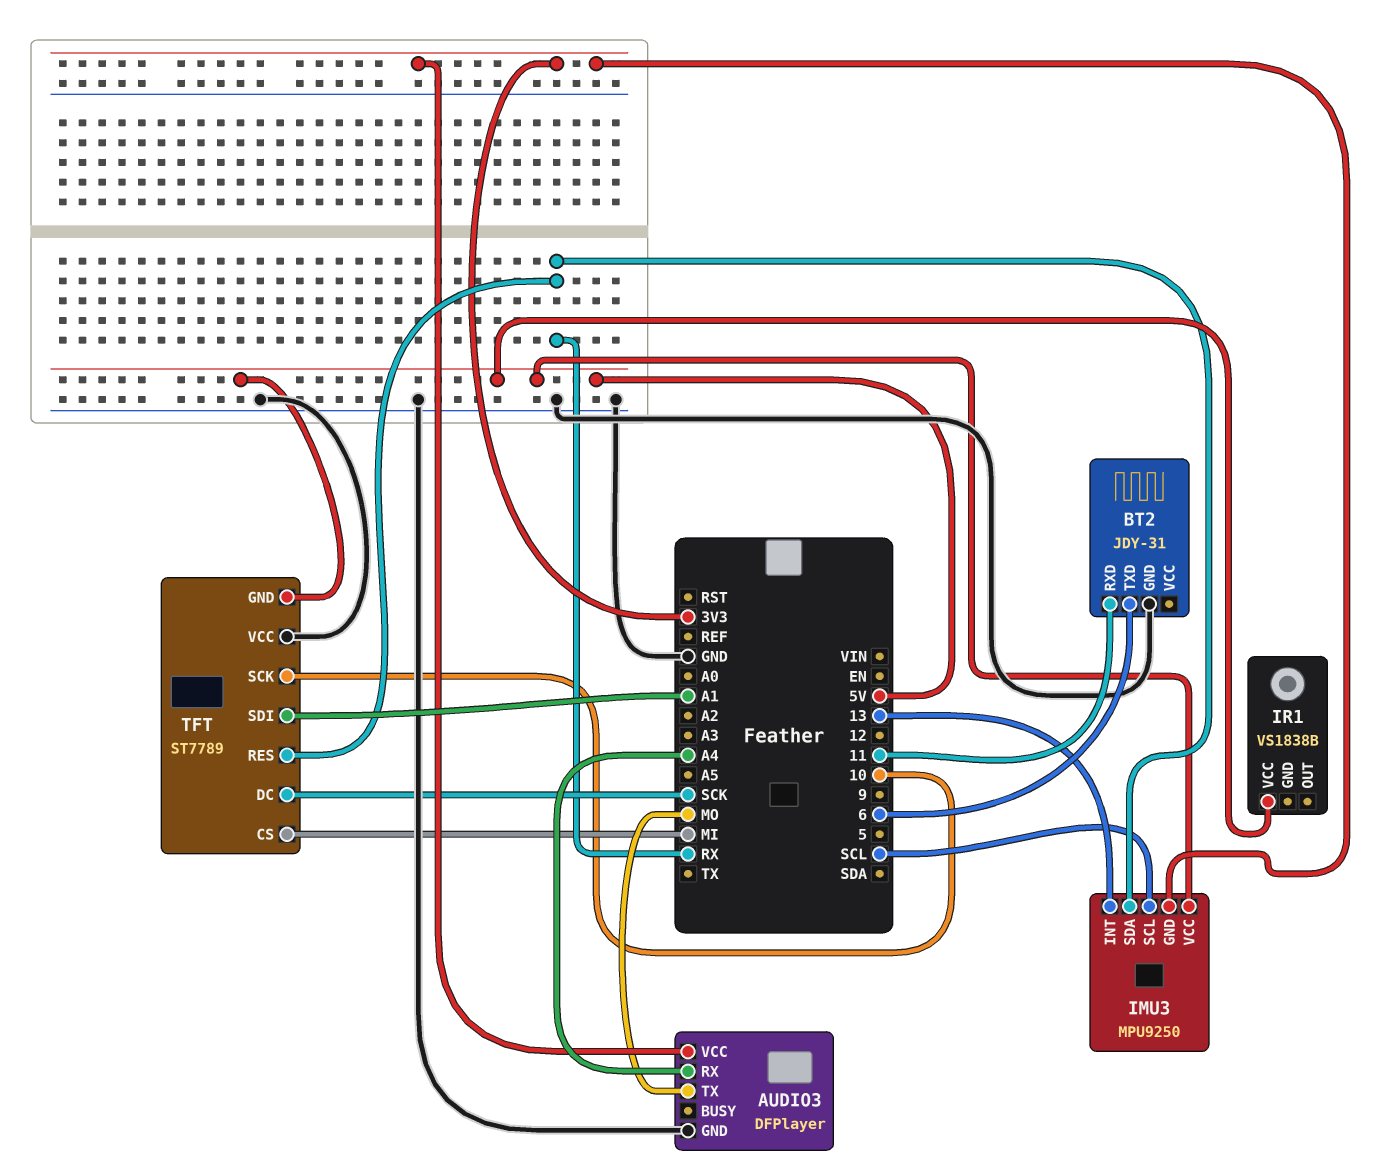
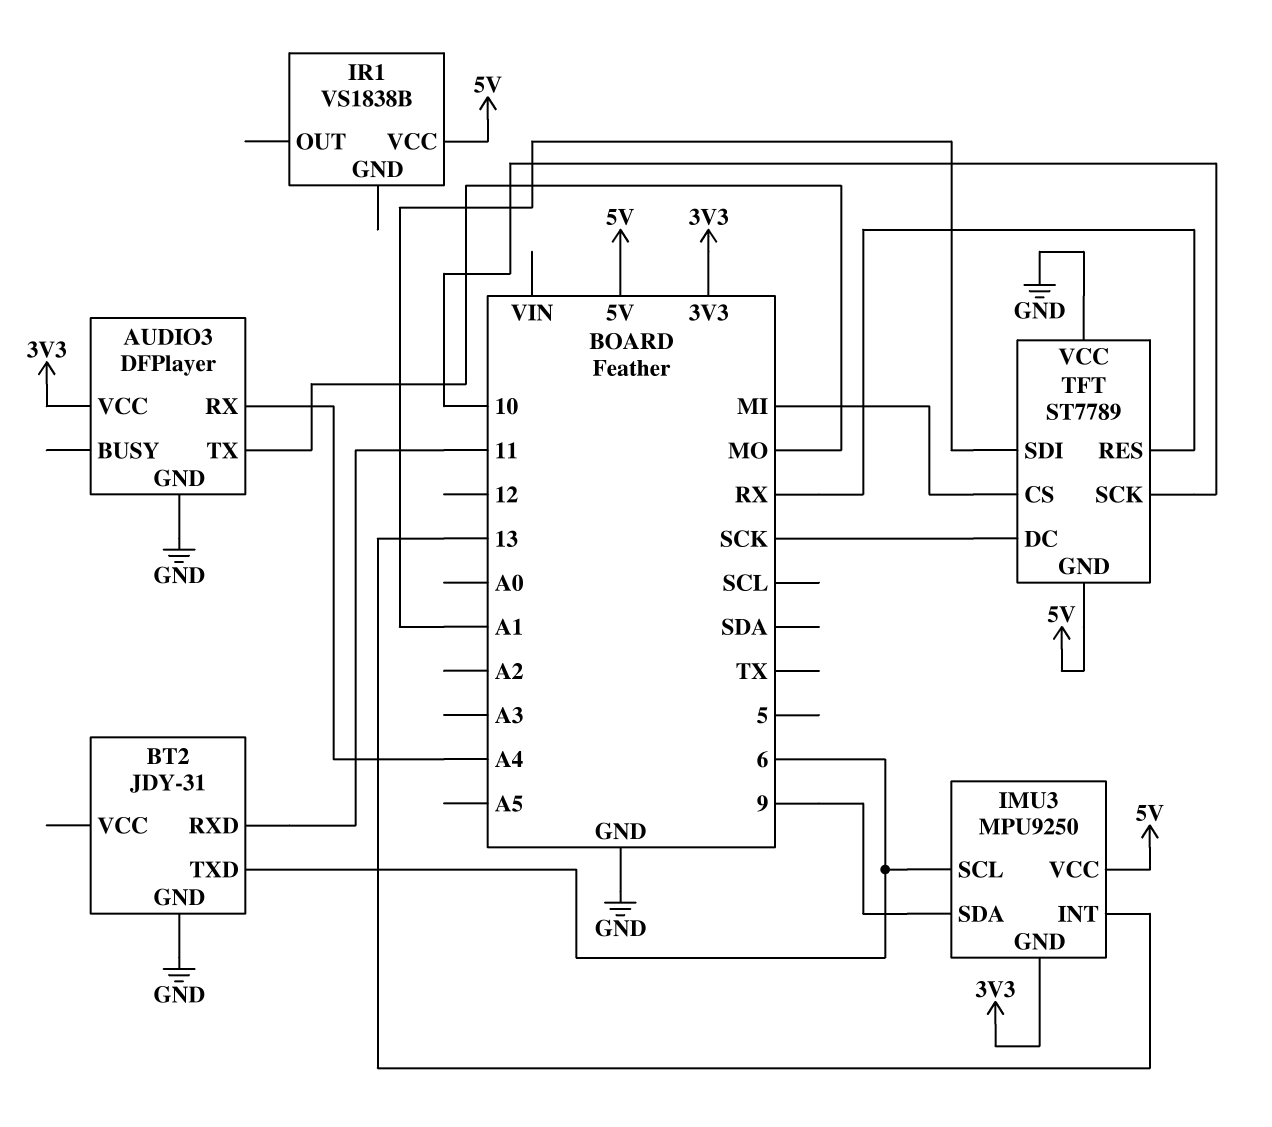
IMU3 pin SCL: SCL -> 6
IMU3 pin SDA: RX -> 9

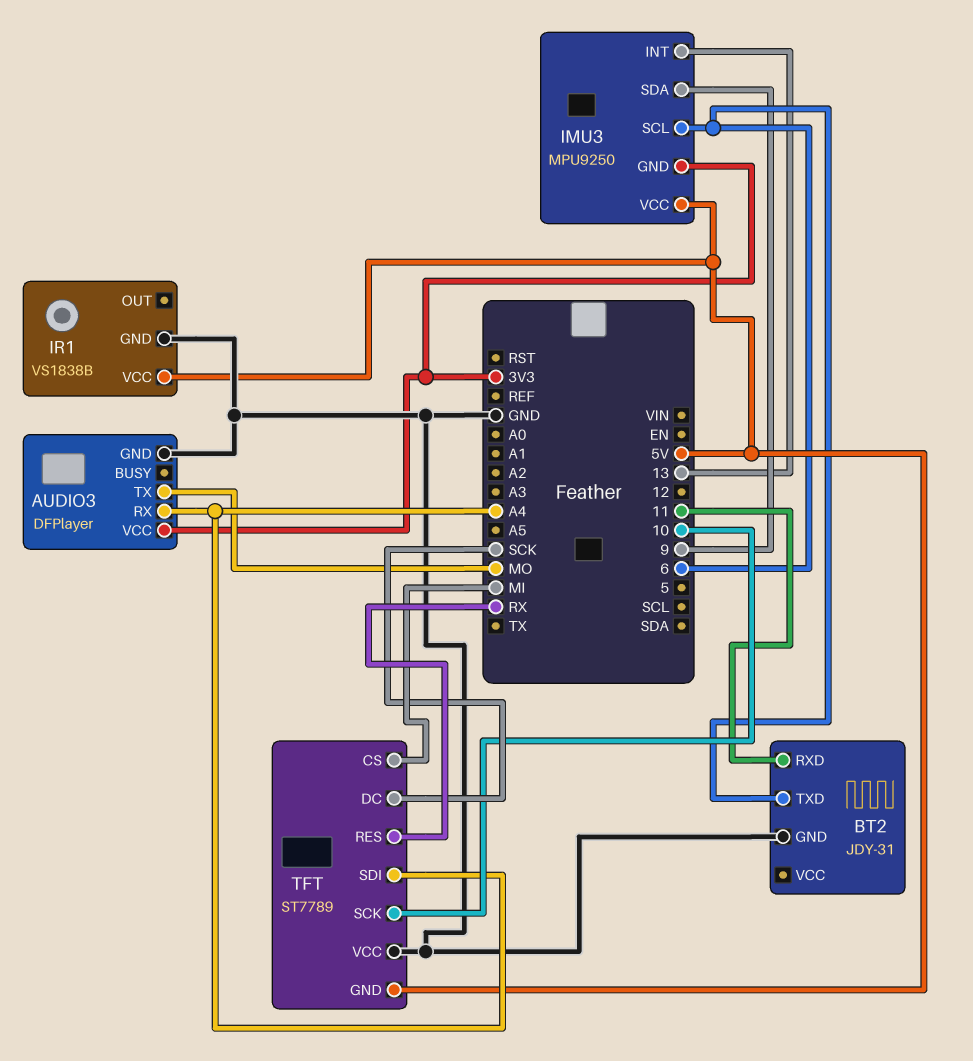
IR1 pin GND: none -> GND
TFT pin SDI: A1 -> A4

